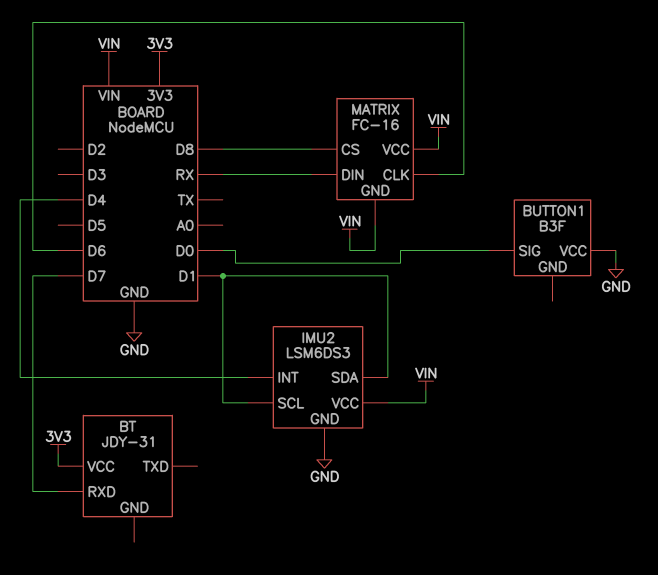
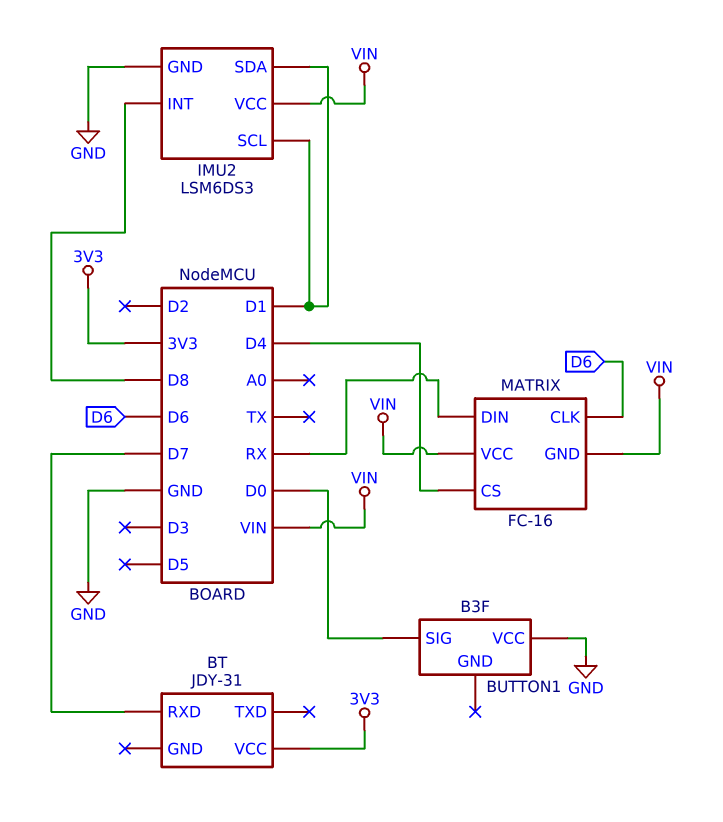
IMU2 pin INT: D4 -> D8
MATRIX pin CS: D8 -> D4

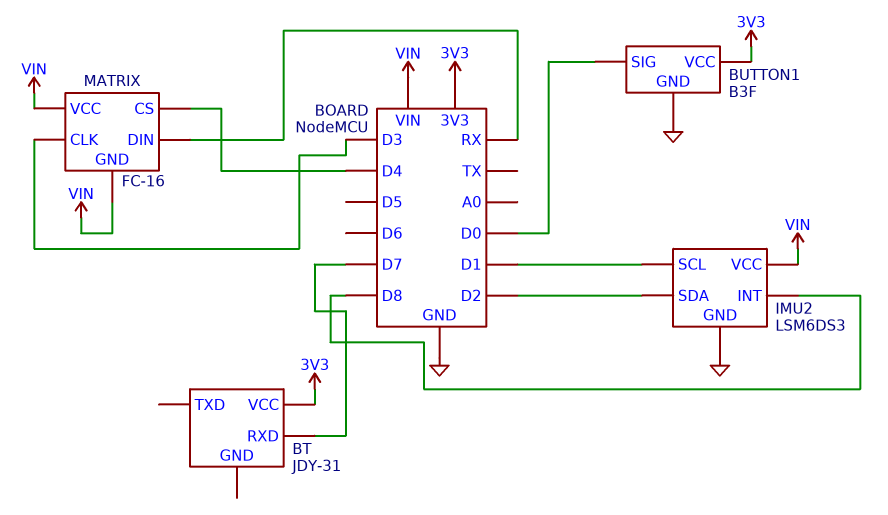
BUTTON1 pin GND: none -> GND
BUTTON1 pin VCC: GND -> 3V3
IMU2 pin SDA: D1 -> D2
MATRIX pin CLK: D6 -> D3

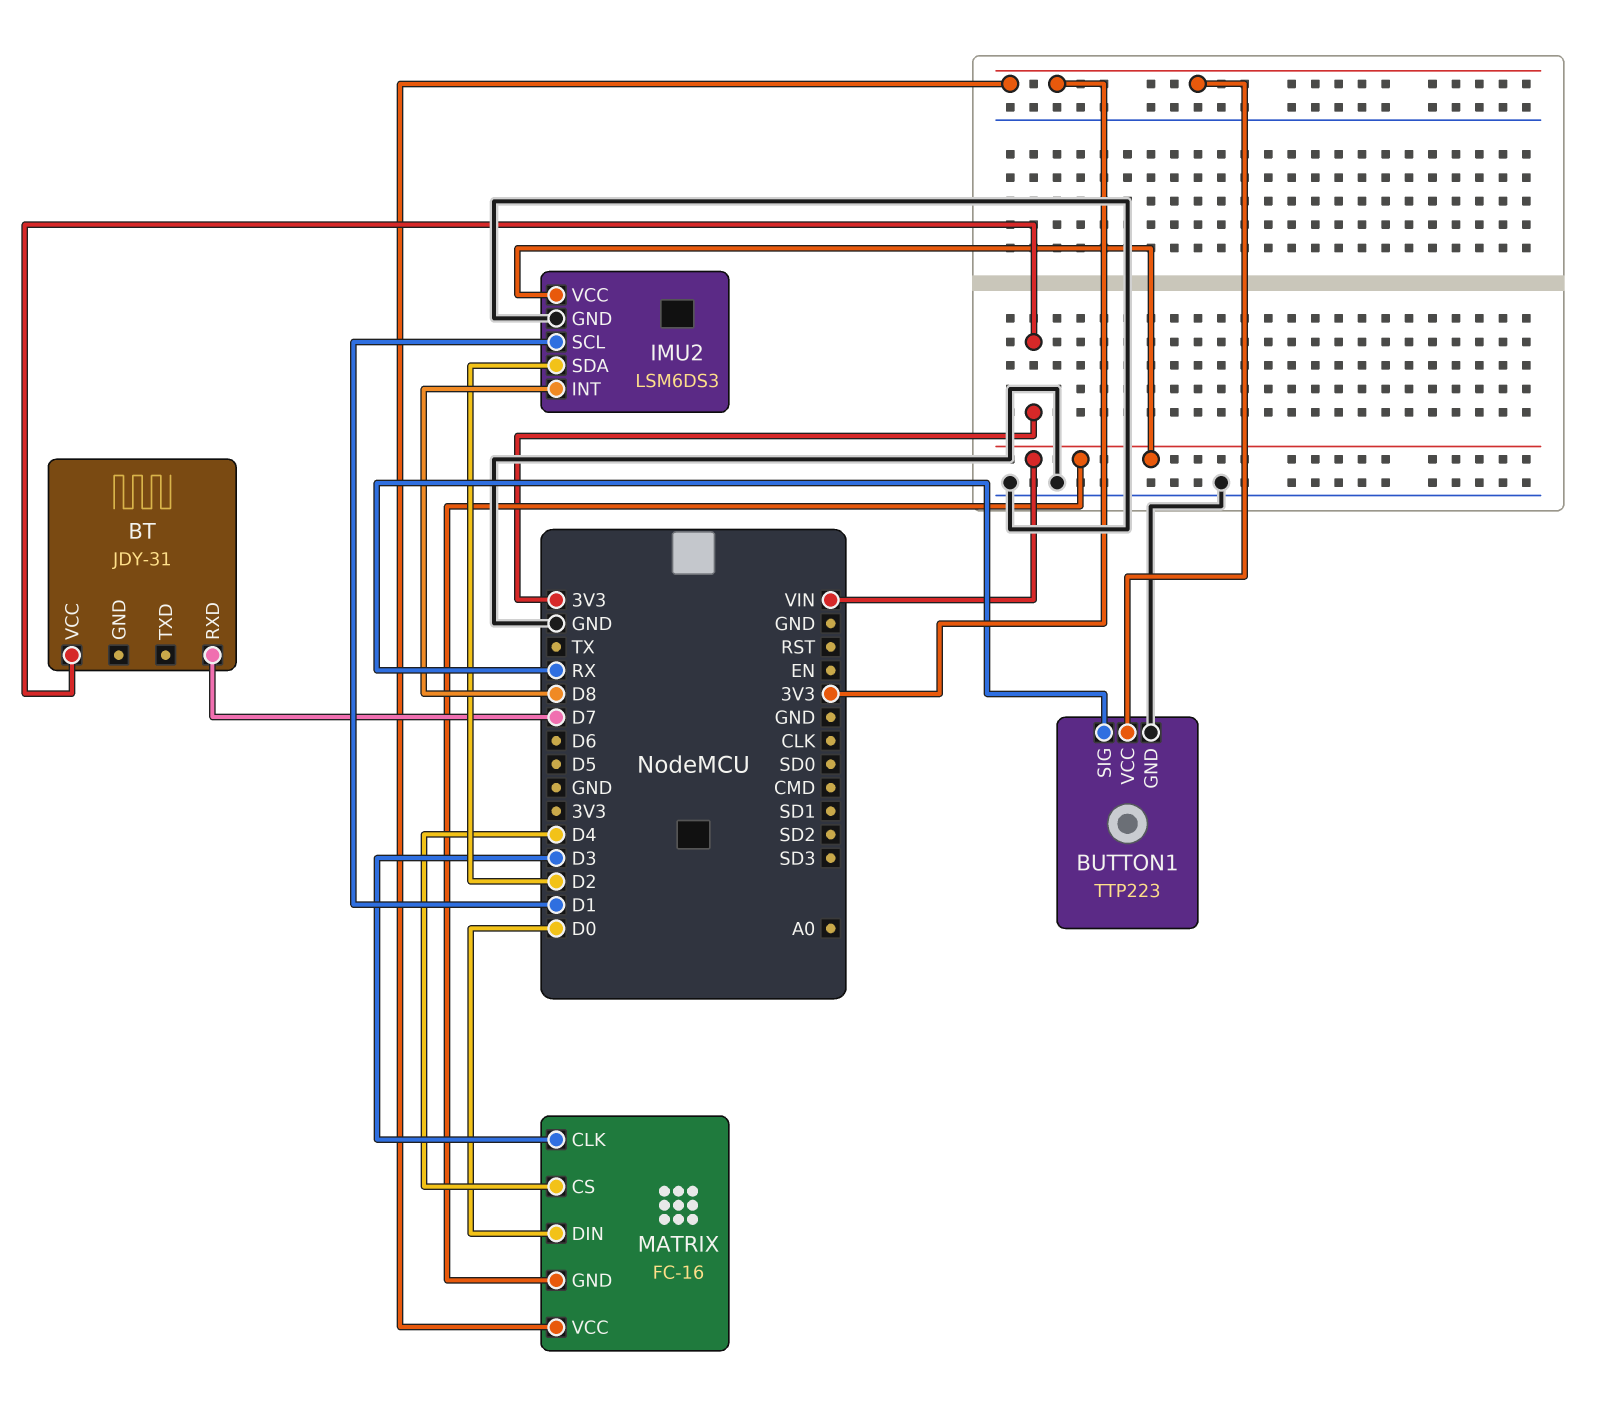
BUTTON1: B3F -> TTP223
BUTTON1 pin SIG: D0 -> RX
MATRIX pin DIN: RX -> D0
MATRIX pin VCC: VIN -> 3V3

